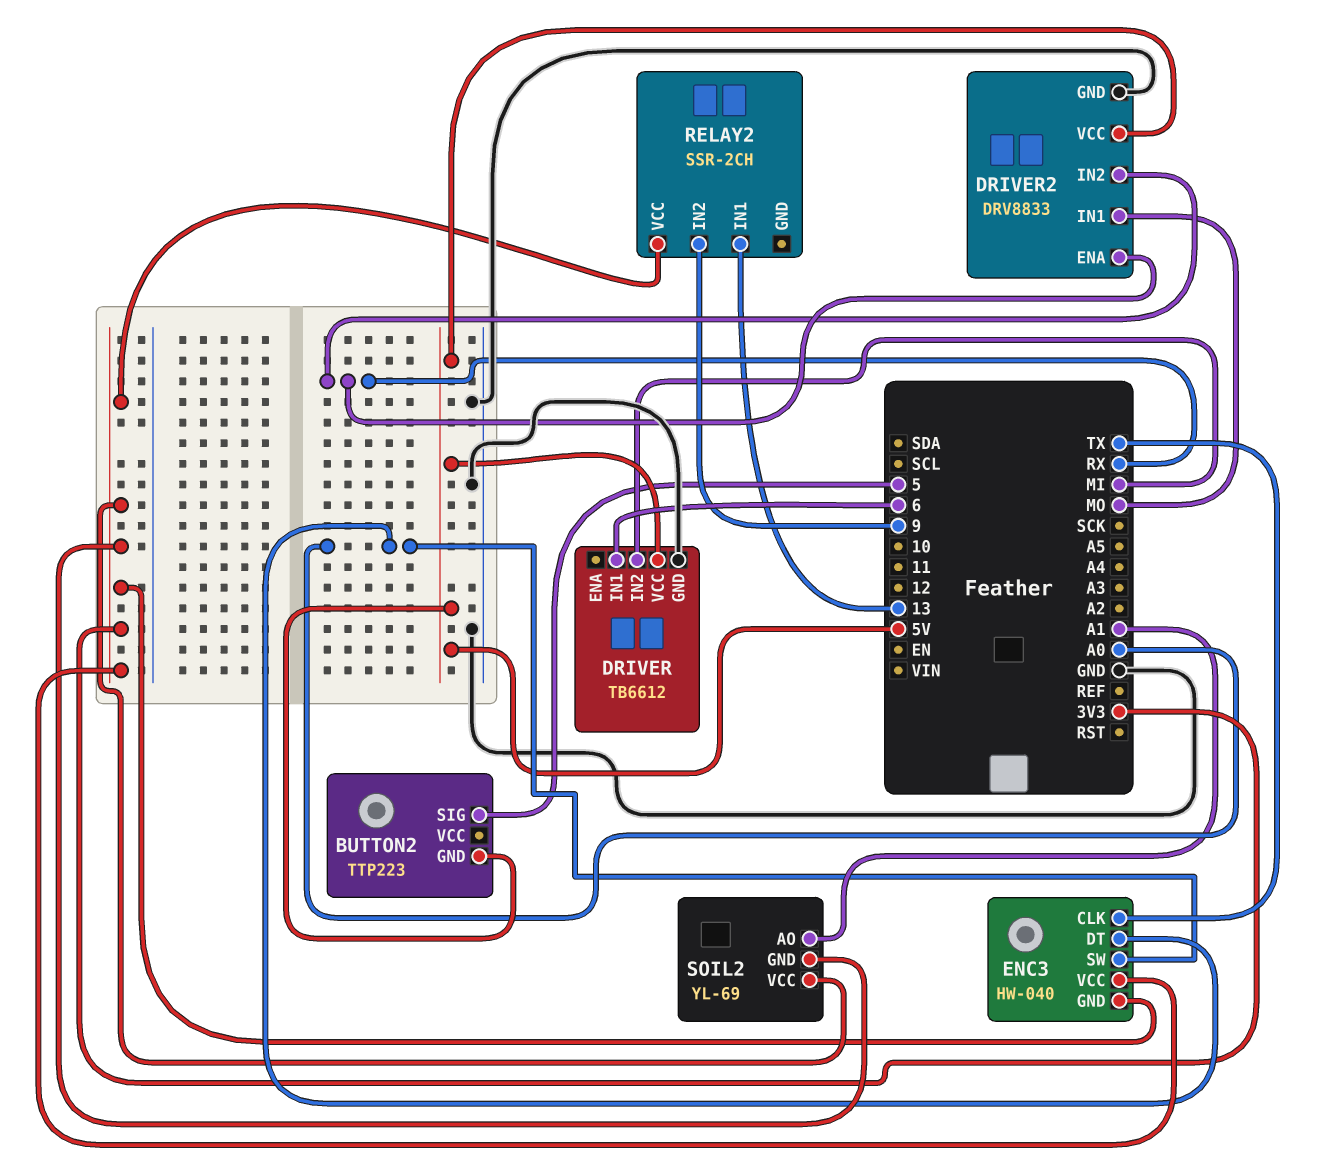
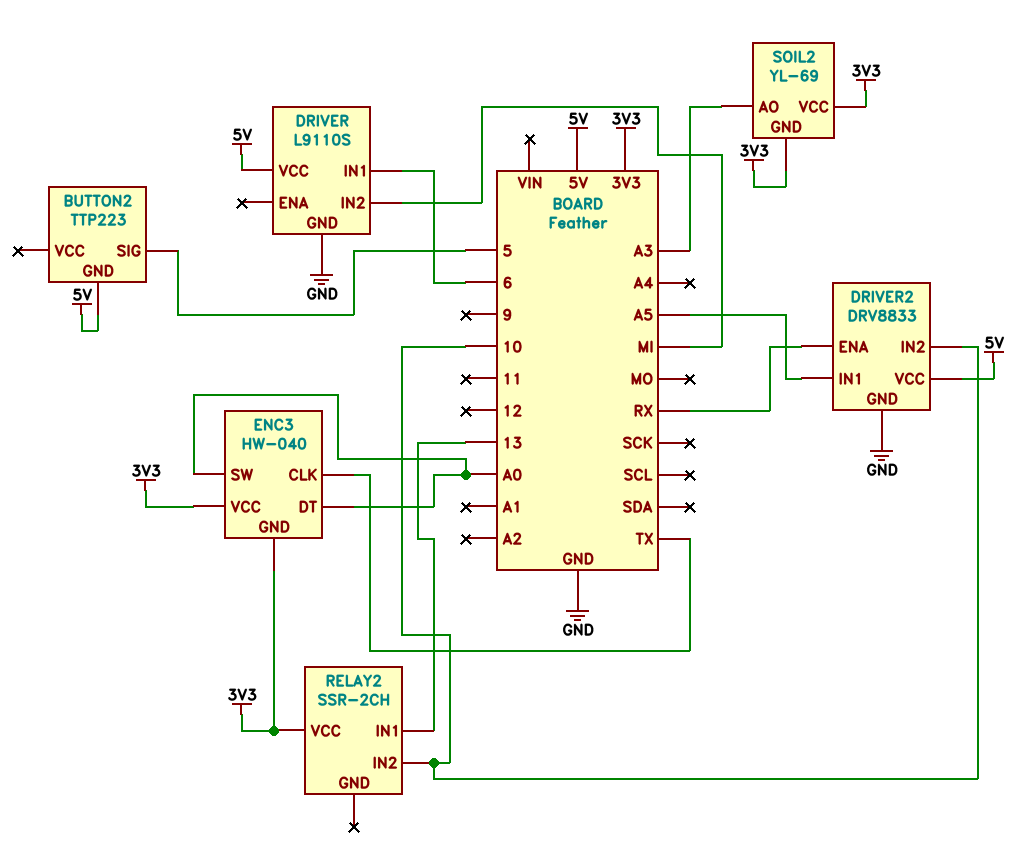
DRIVER: TB6612 -> L9110S
DRIVER2 pin IN1: MO -> A5
DRIVER2 pin IN2: RX -> 10
RELAY2 pin IN2: 9 -> 10
SOIL2 pin AO: A1 -> A3

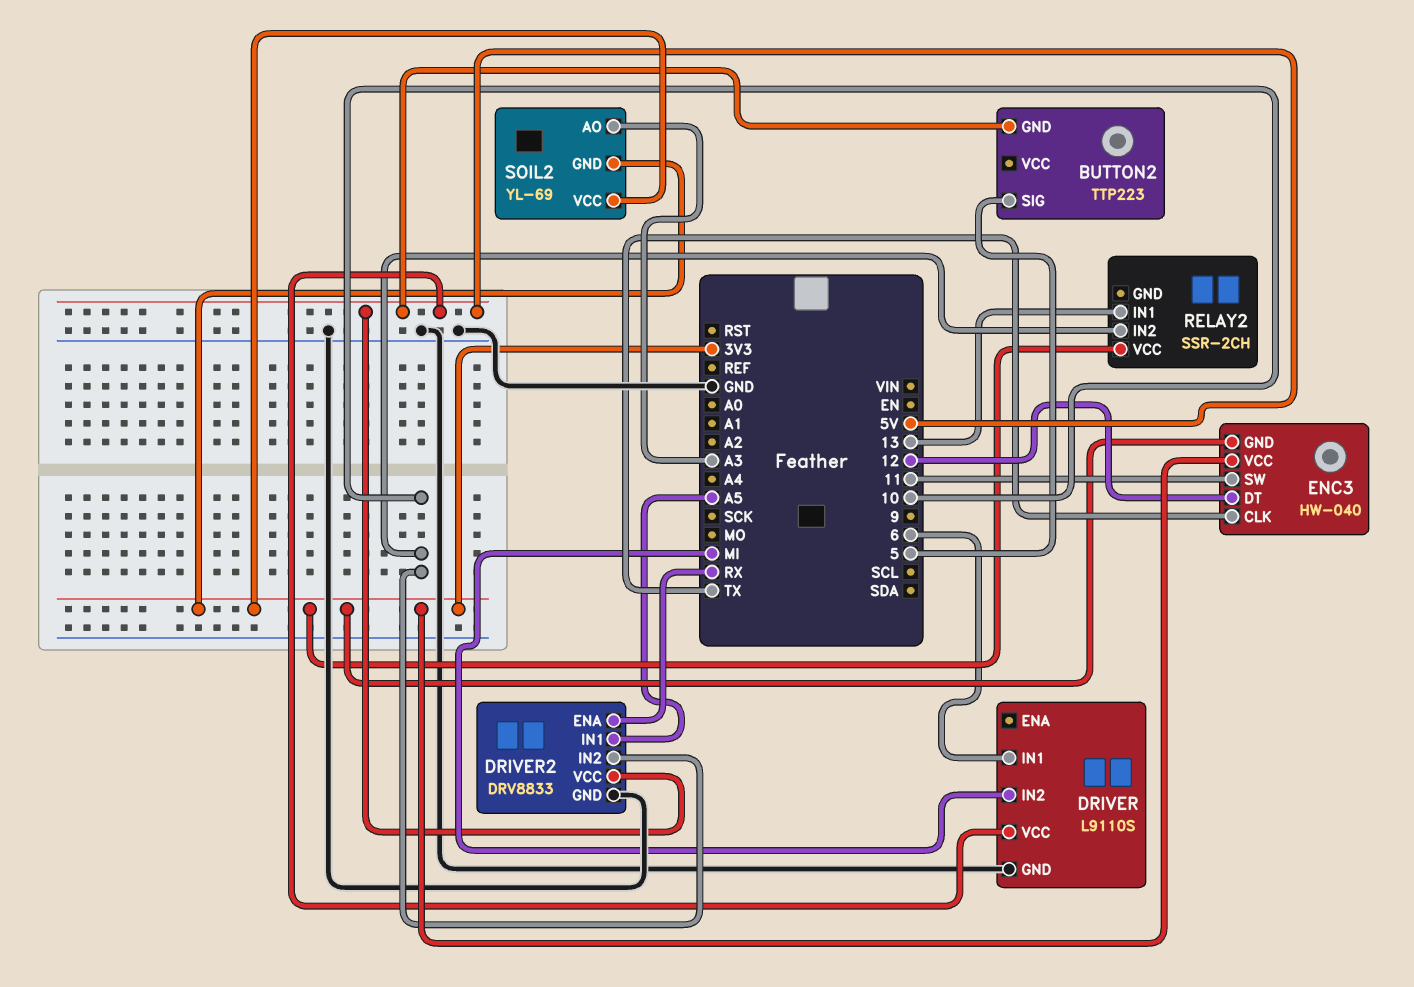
ENC3 pin DT: A0 -> 12
ENC3 pin SW: A0 -> 11

